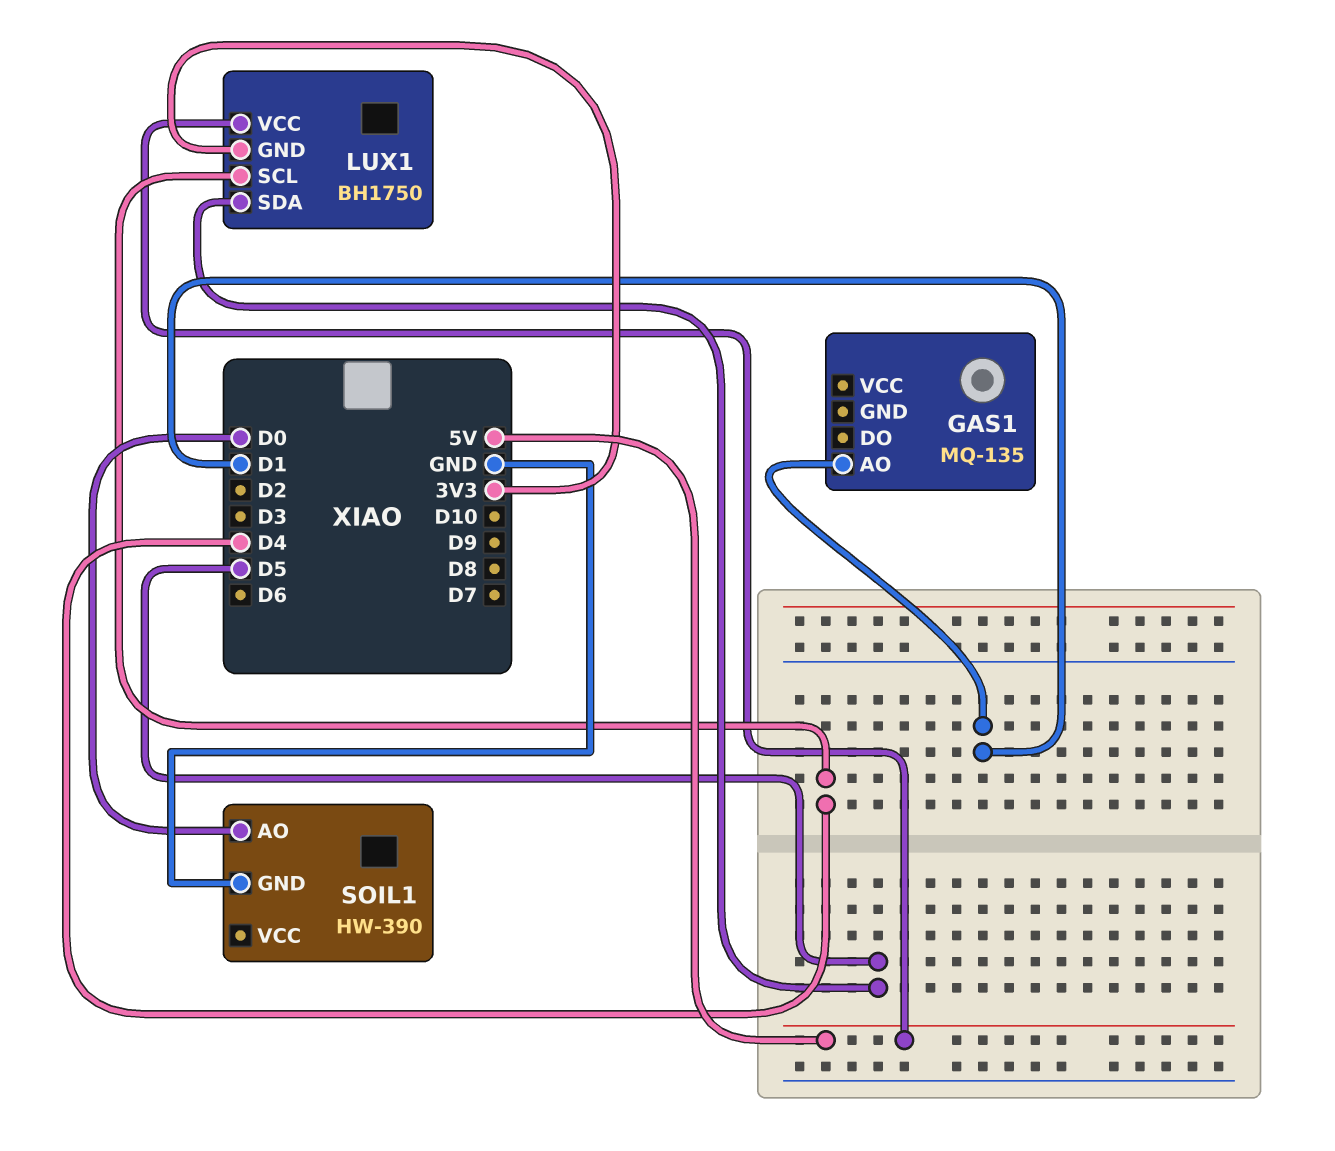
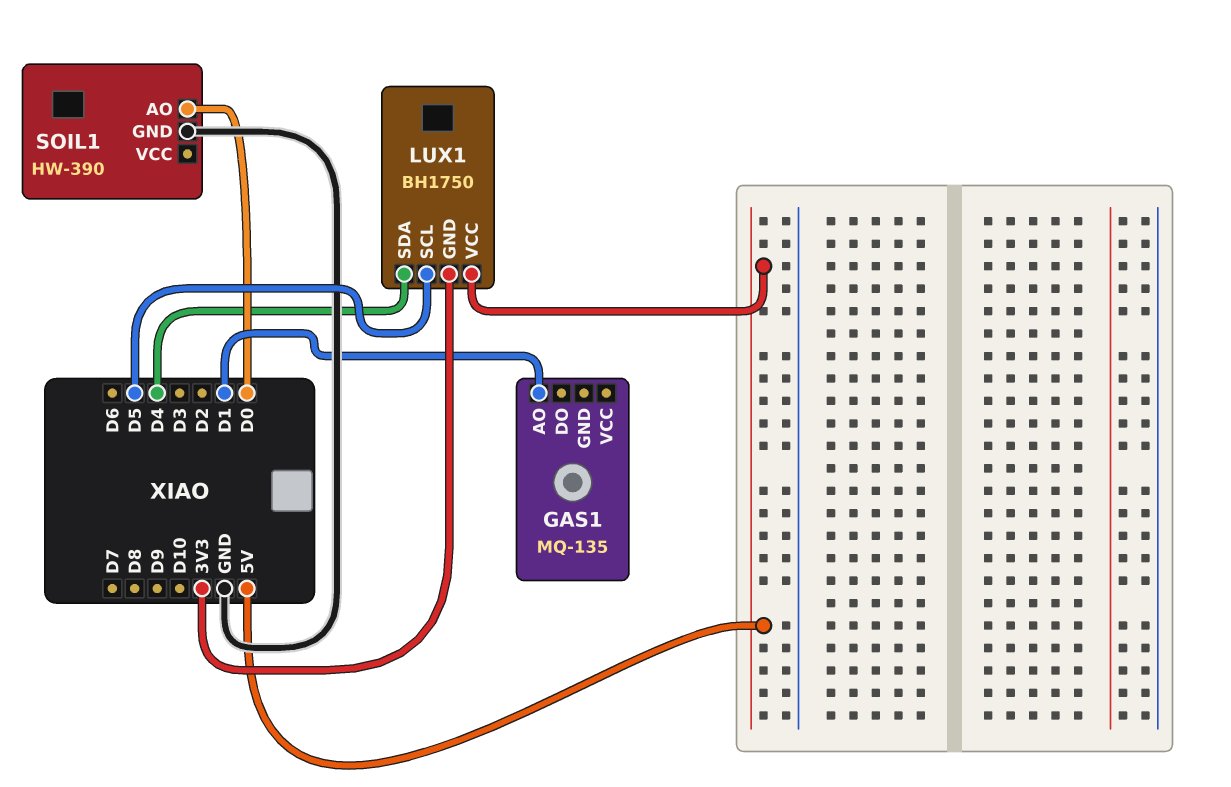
LUX1 pin SCL: D4 -> D5
LUX1 pin SDA: D5 -> D4

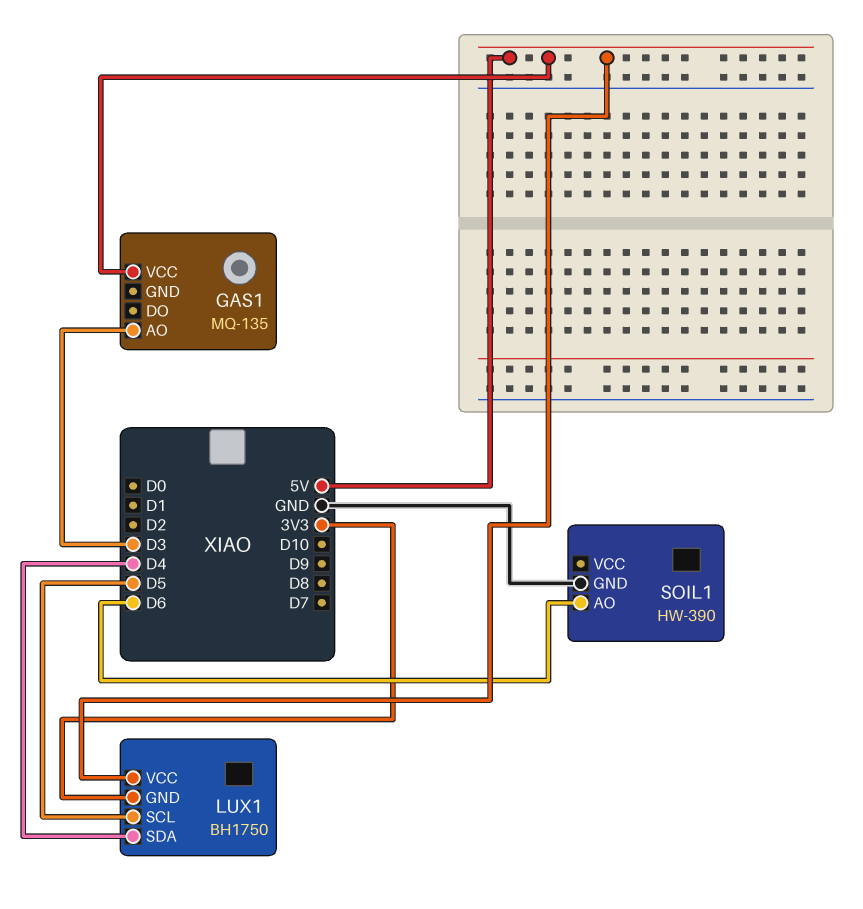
GAS1 pin AO: D1 -> D3
GAS1 pin VCC: none -> 5V
SOIL1 pin AO: D0 -> D6

